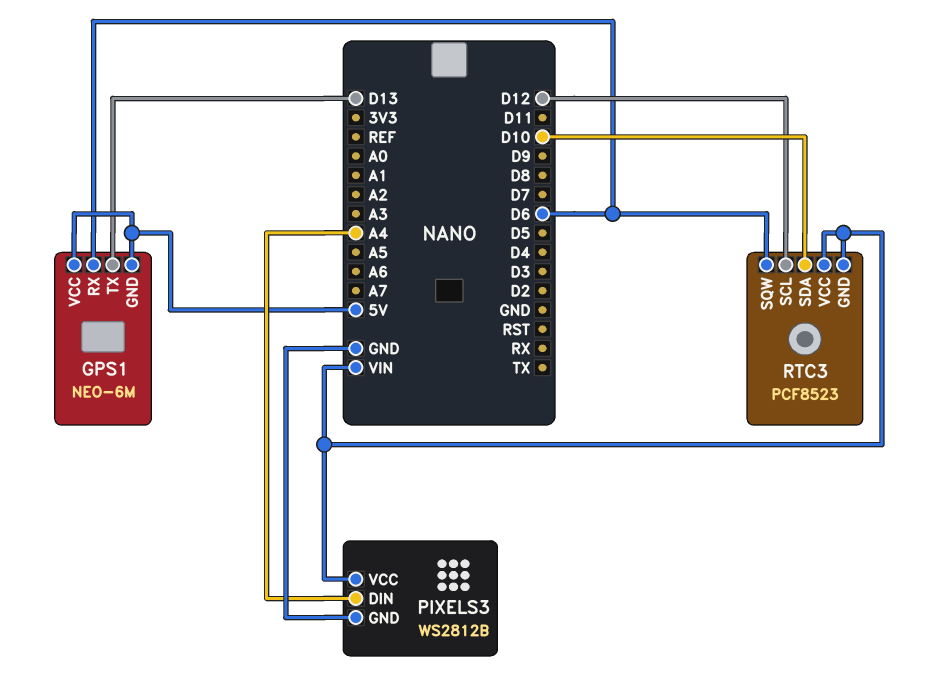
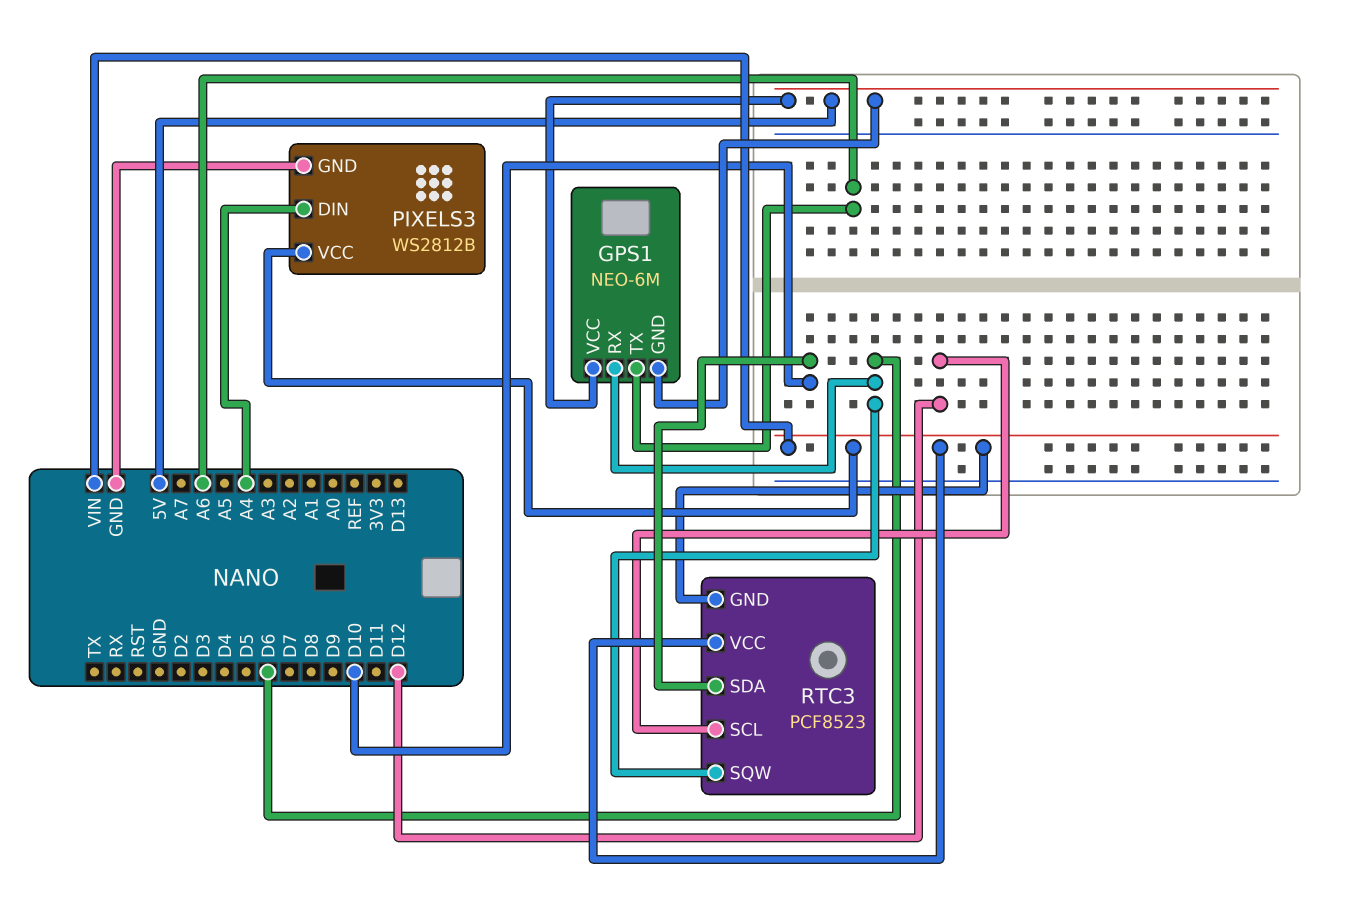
GPS1 pin TX: D13 -> A6

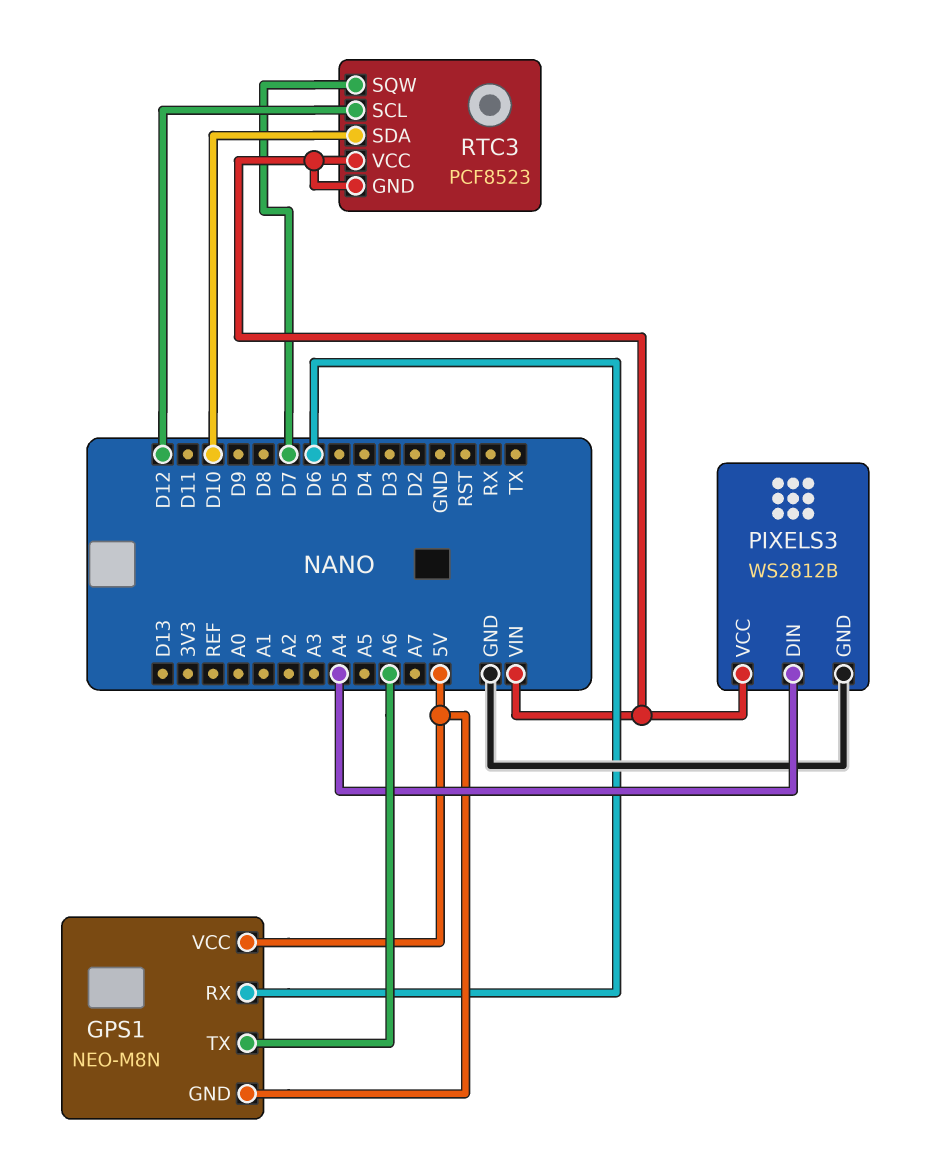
GPS1: NEO-6M -> NEO-M8N
RTC3 pin SQW: D6 -> D7

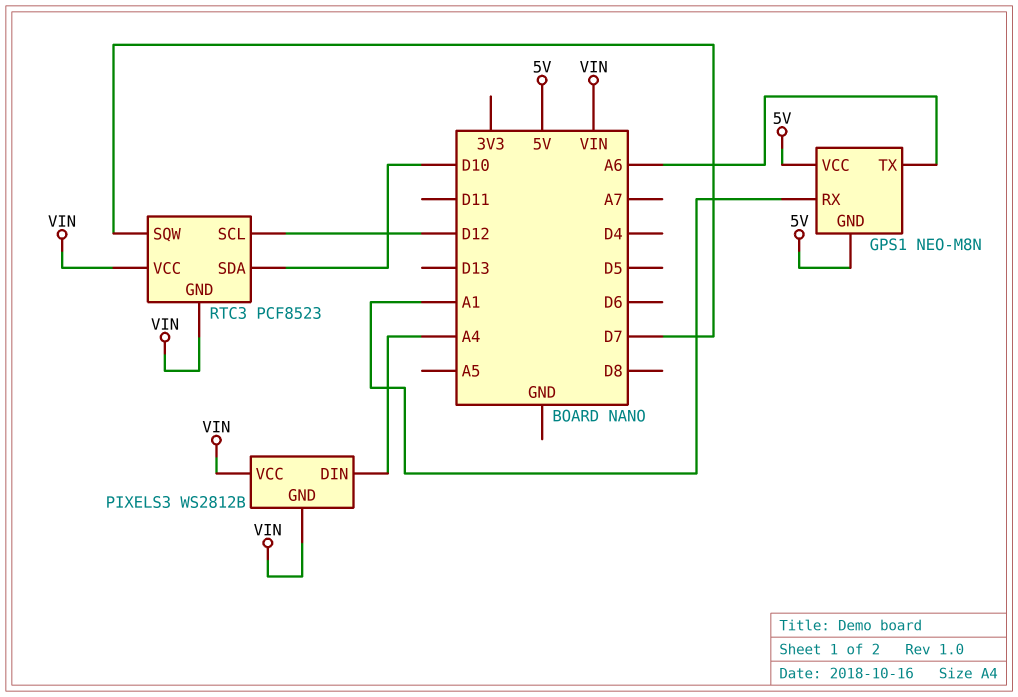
GPS1 pin RX: D6 -> A1
PIXELS3 pin GND: GND -> VIN

